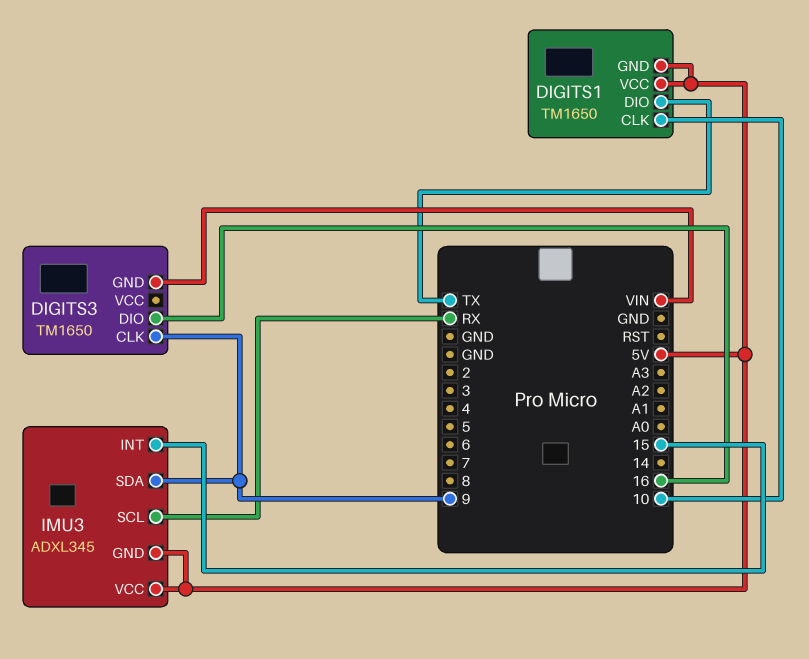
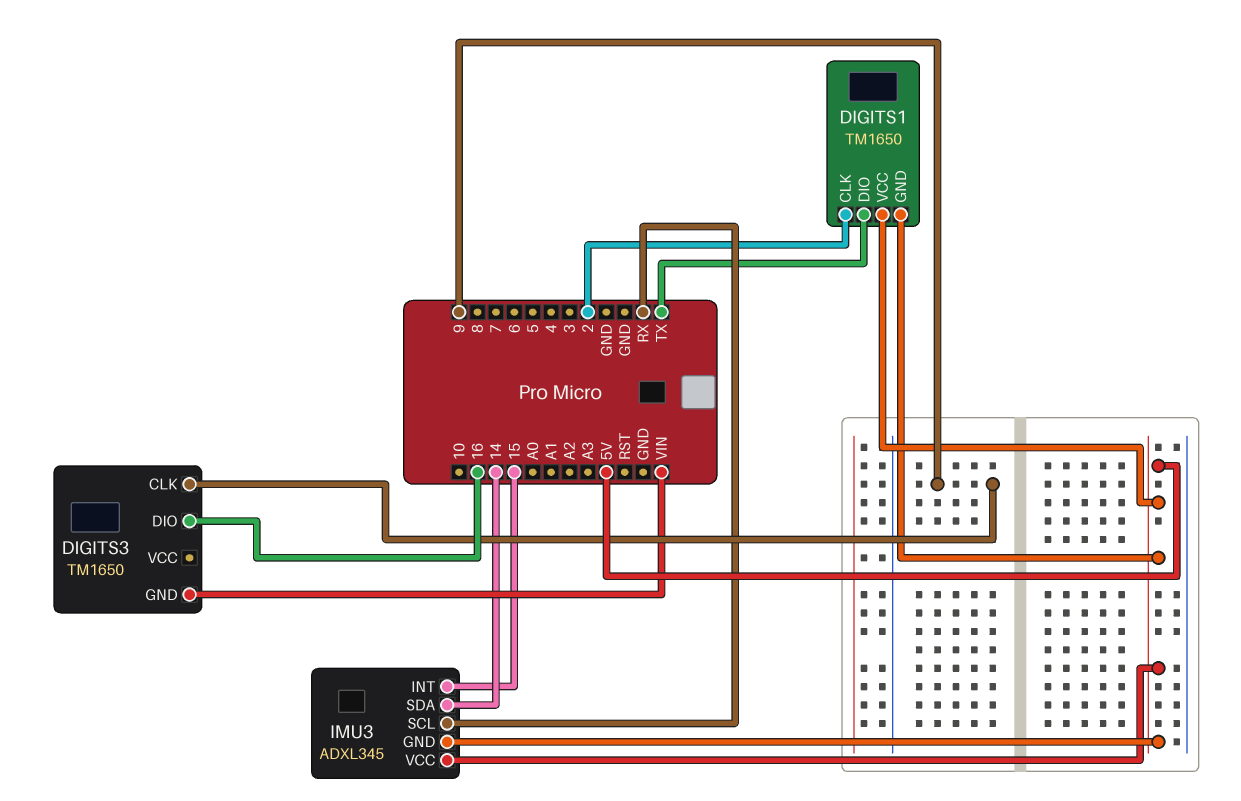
DIGITS1 pin CLK: 10 -> 2
IMU3 pin SDA: 9 -> 14

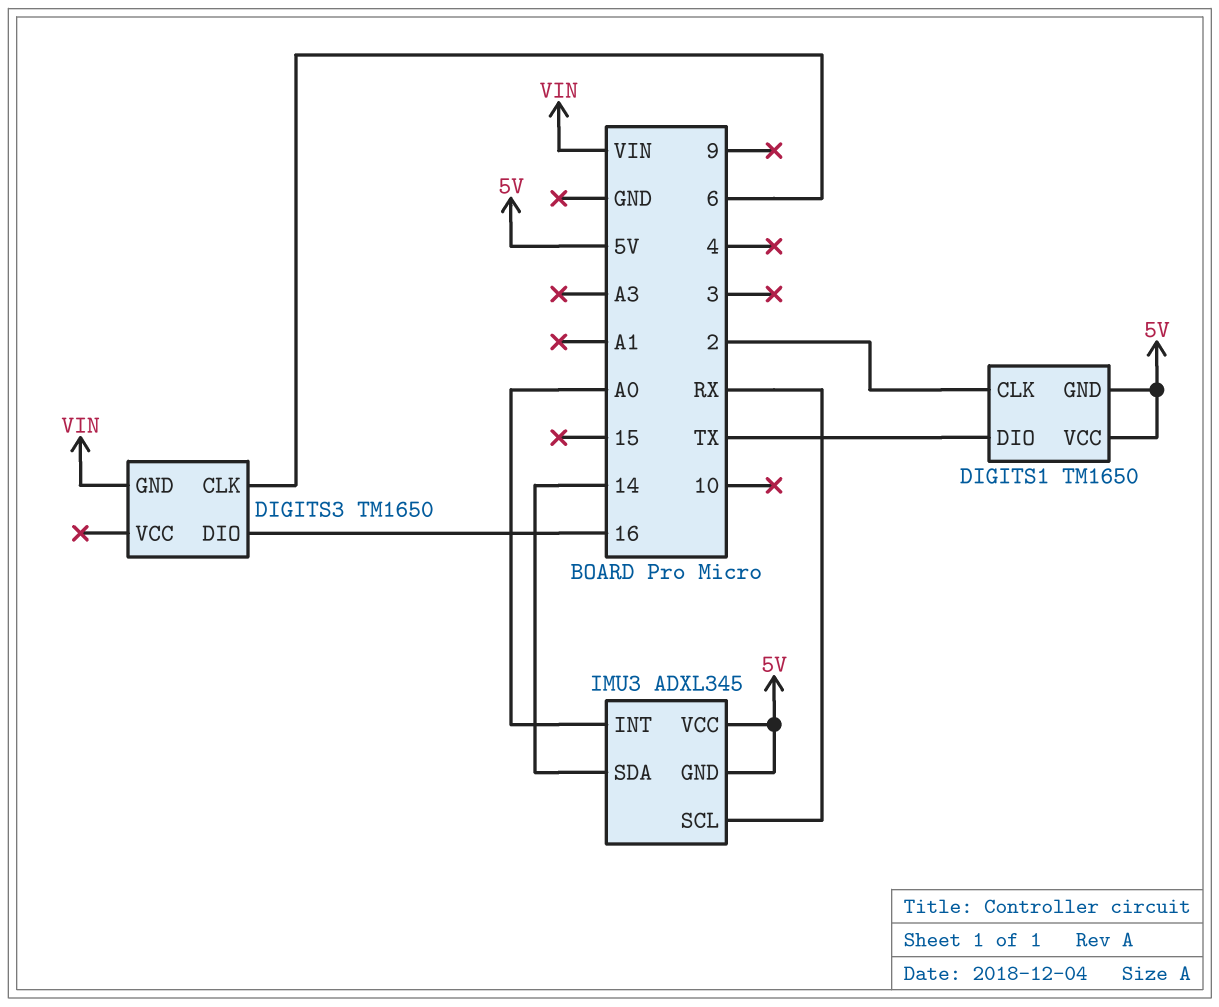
DIGITS3 pin CLK: 9 -> 6
IMU3 pin INT: 15 -> A0

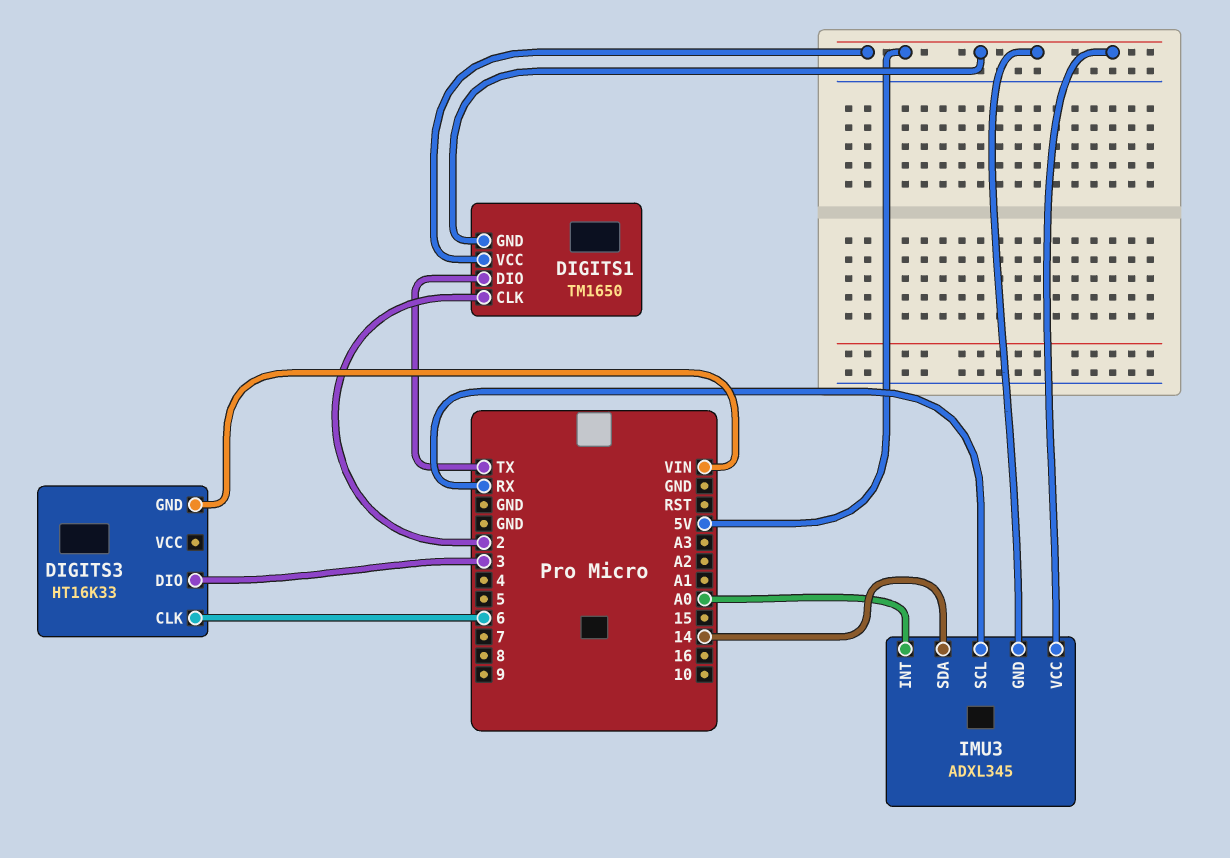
DIGITS3: TM1650 -> HT16K33
DIGITS3 pin DIO: 16 -> 3

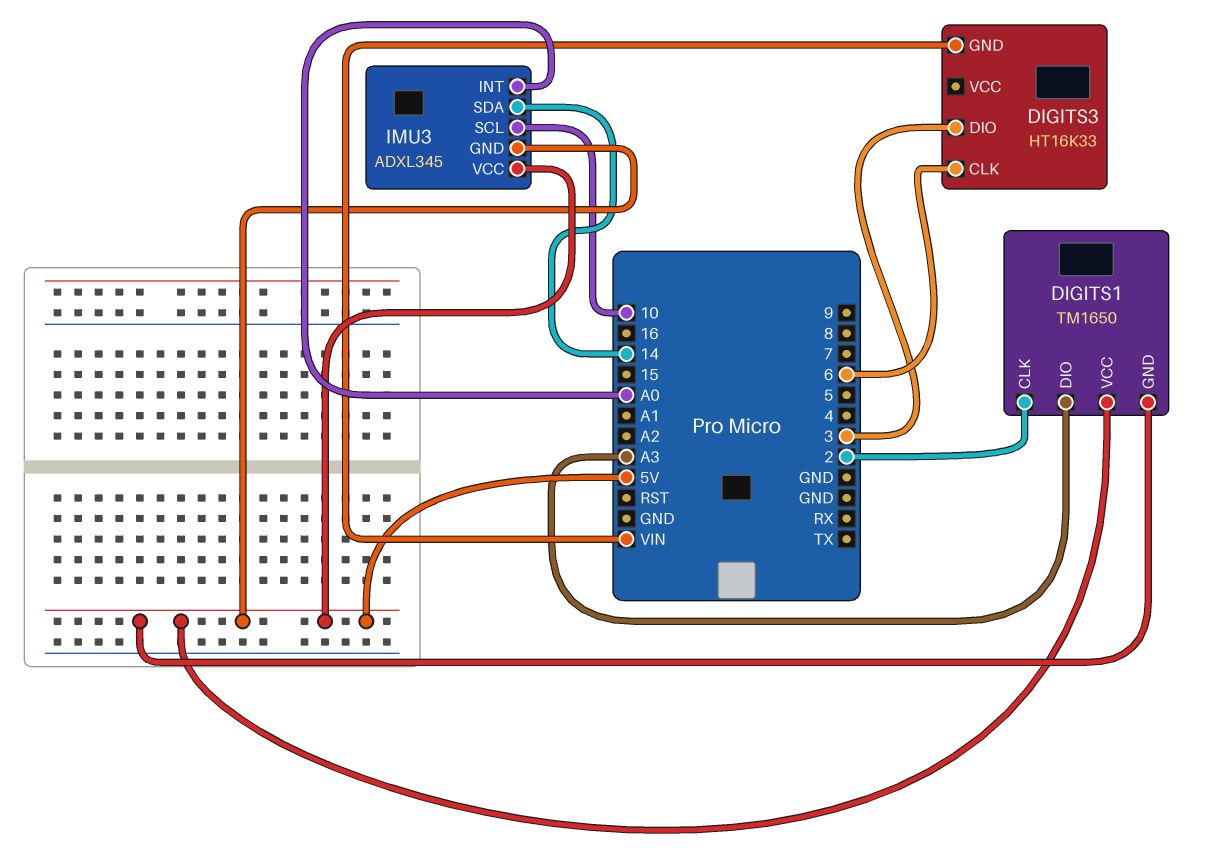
DIGITS1 pin DIO: TX -> A3
IMU3 pin SCL: RX -> 10

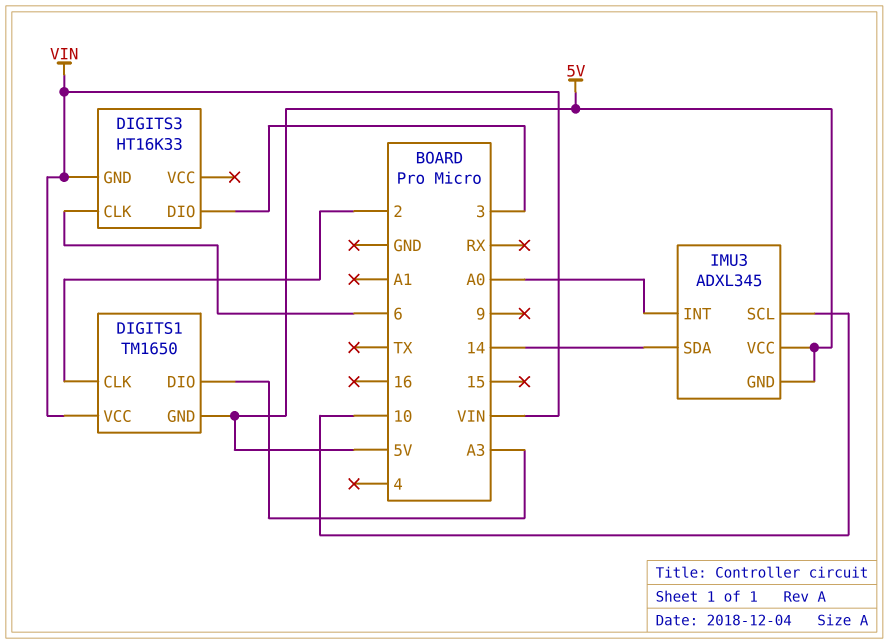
DIGITS1 pin VCC: 5V -> VIN

